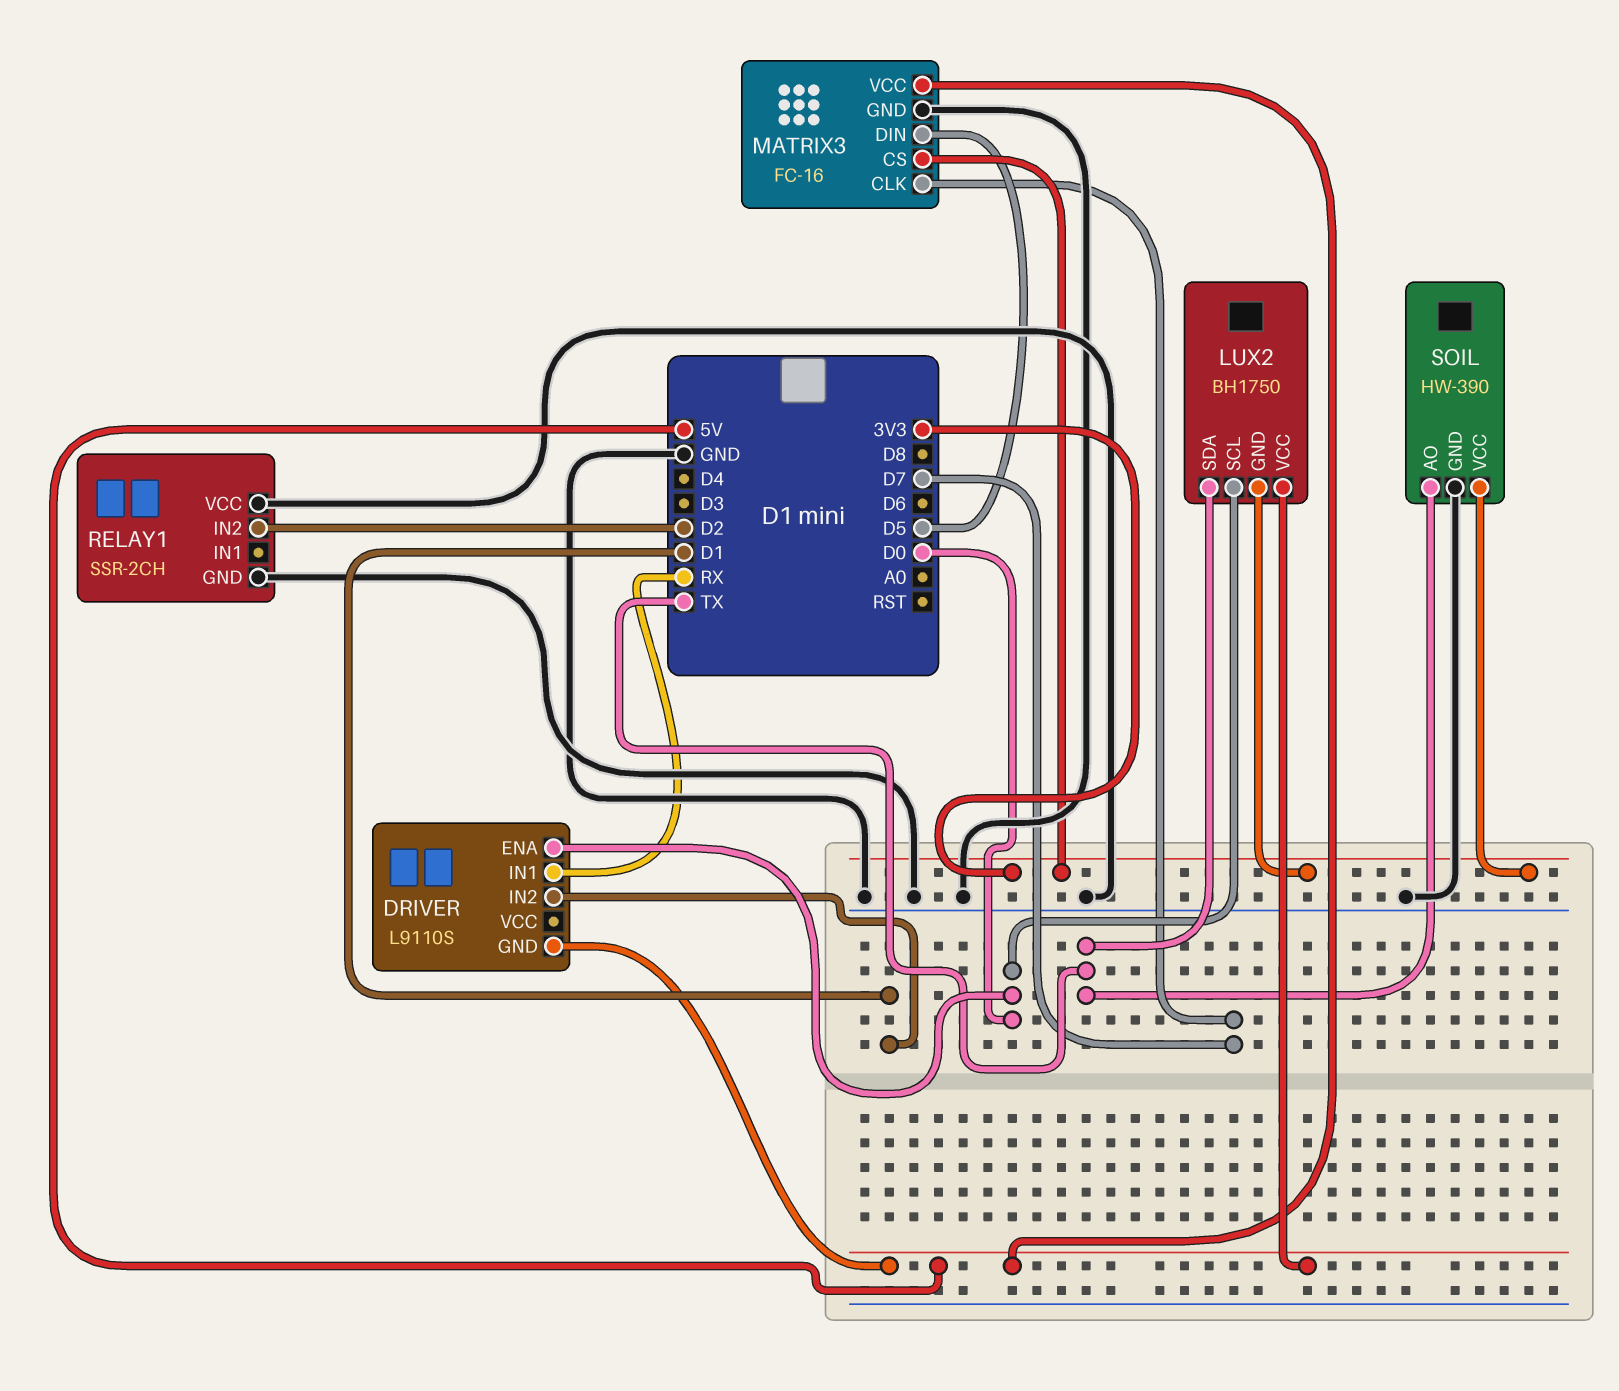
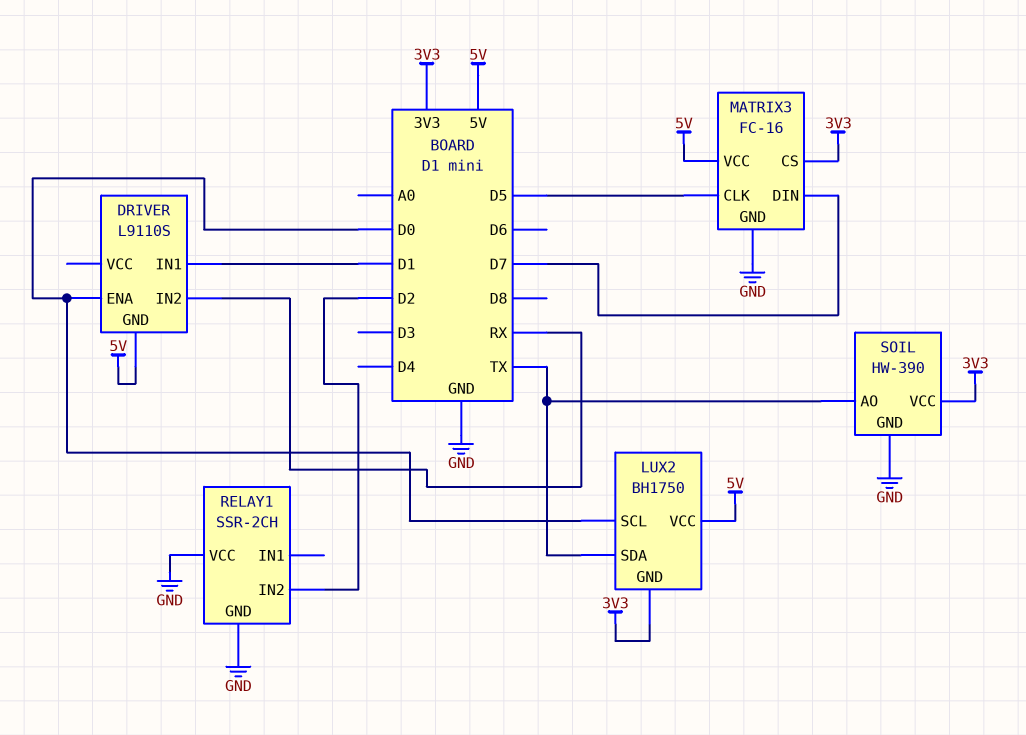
DRIVER pin IN1: RX -> D1
DRIVER pin IN2: D1 -> RX
MATRIX3 pin CLK: D7 -> D5
MATRIX3 pin DIN: D5 -> D7

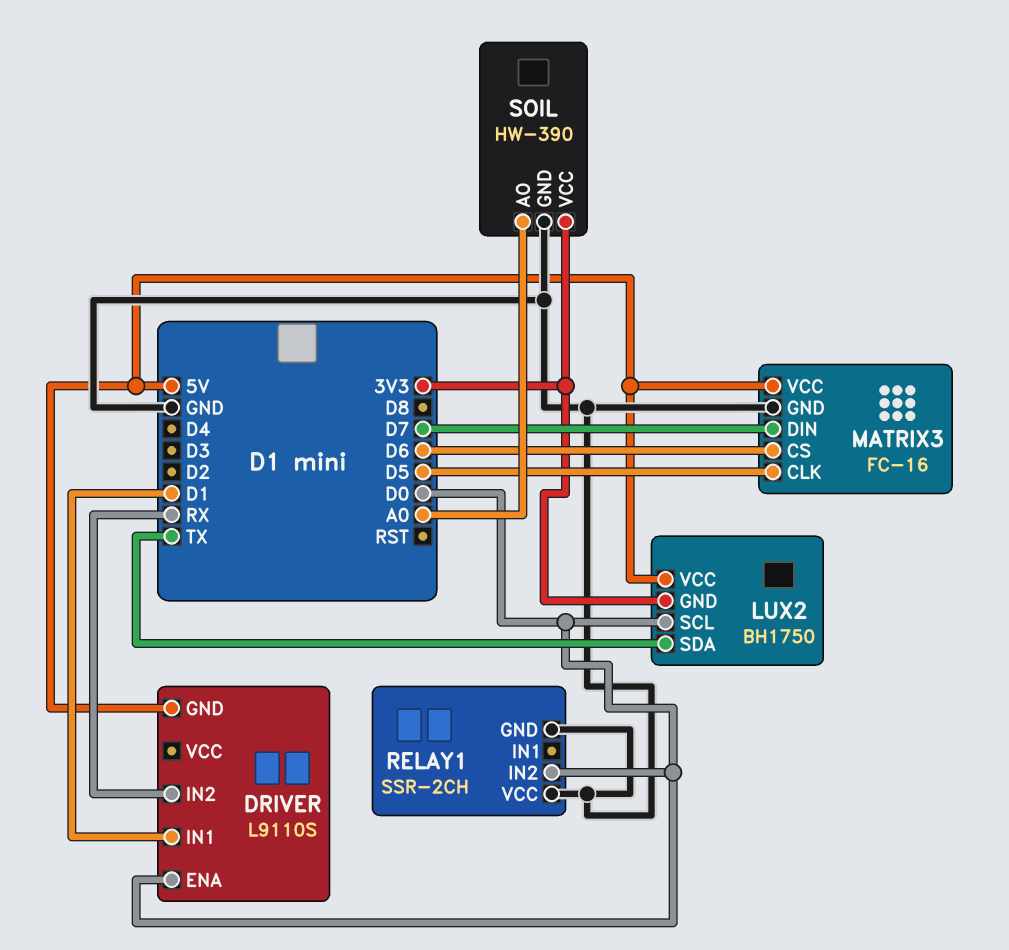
MATRIX3 pin CS: 3V3 -> D6
RELAY1 pin IN2: D2 -> D0
SOIL pin AO: TX -> A0

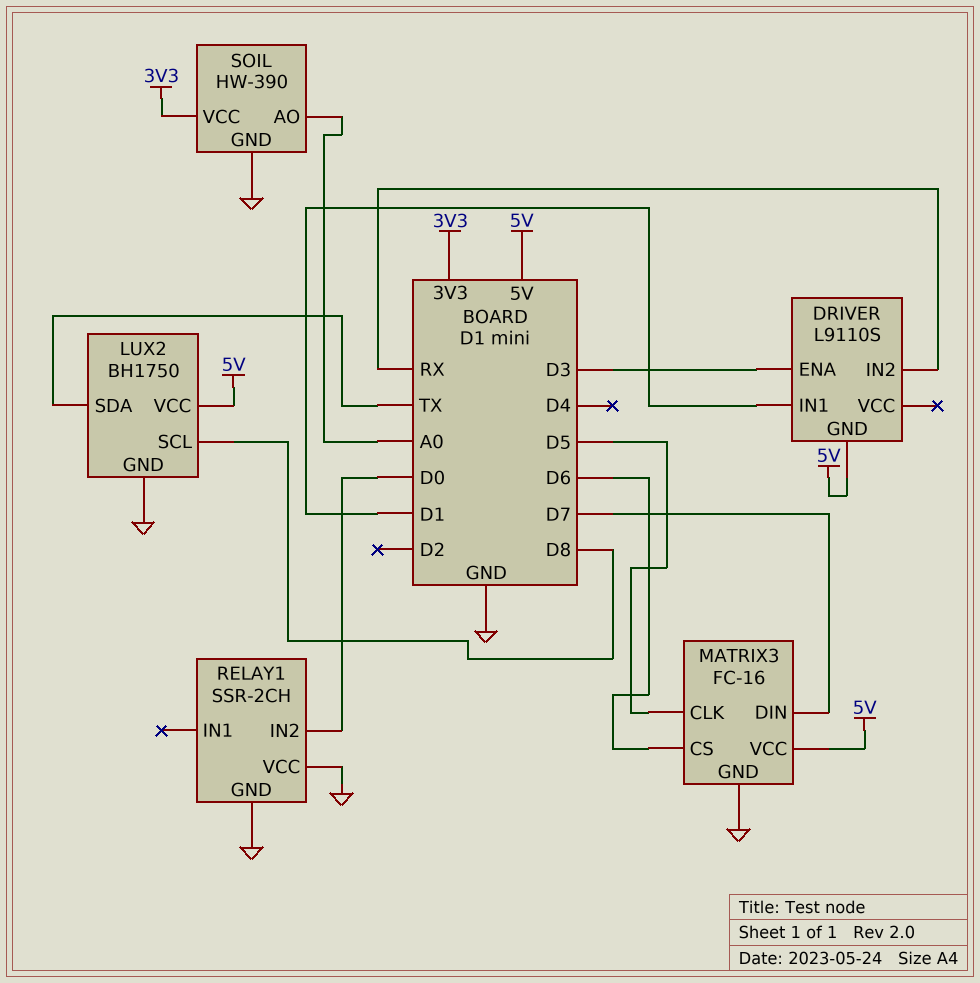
DRIVER pin ENA: D0 -> D3
LUX2 pin GND: 3V3 -> GND
LUX2 pin SCL: D0 -> D8

